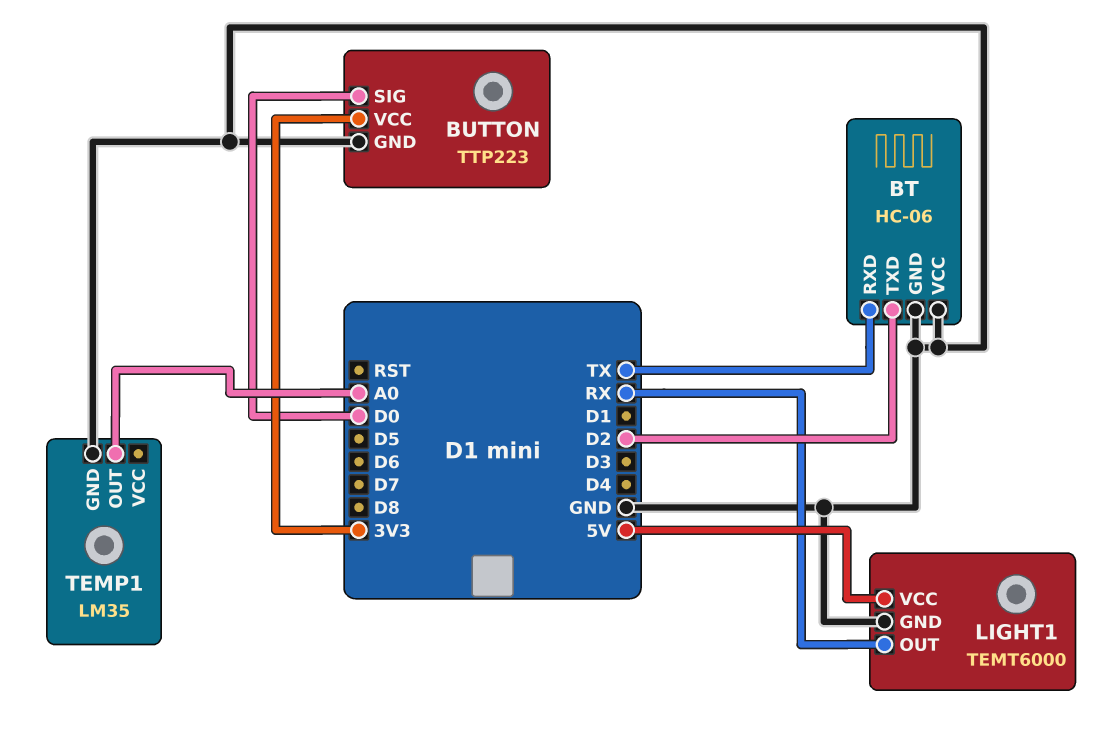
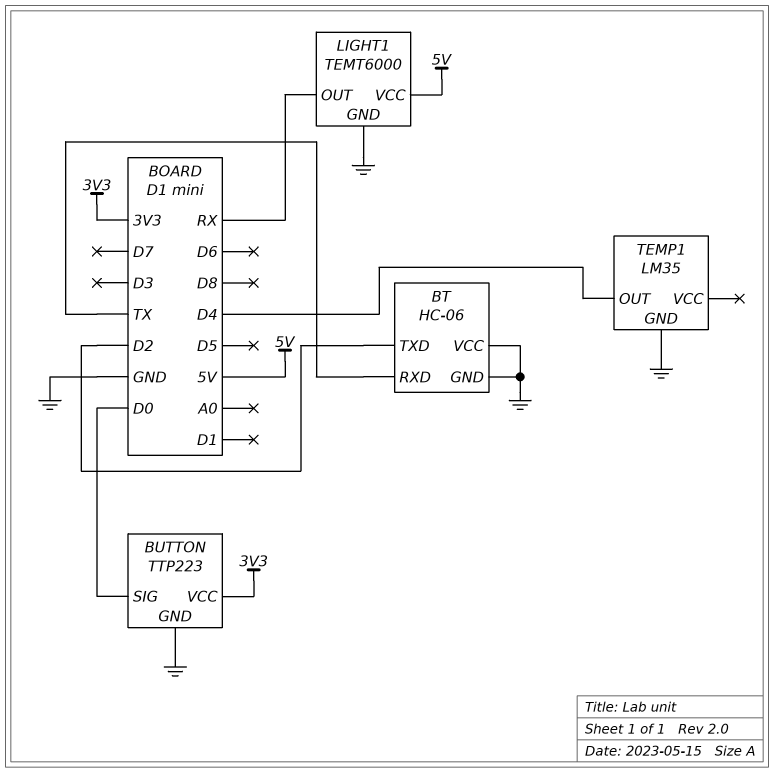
TEMP1 pin OUT: A0 -> D4

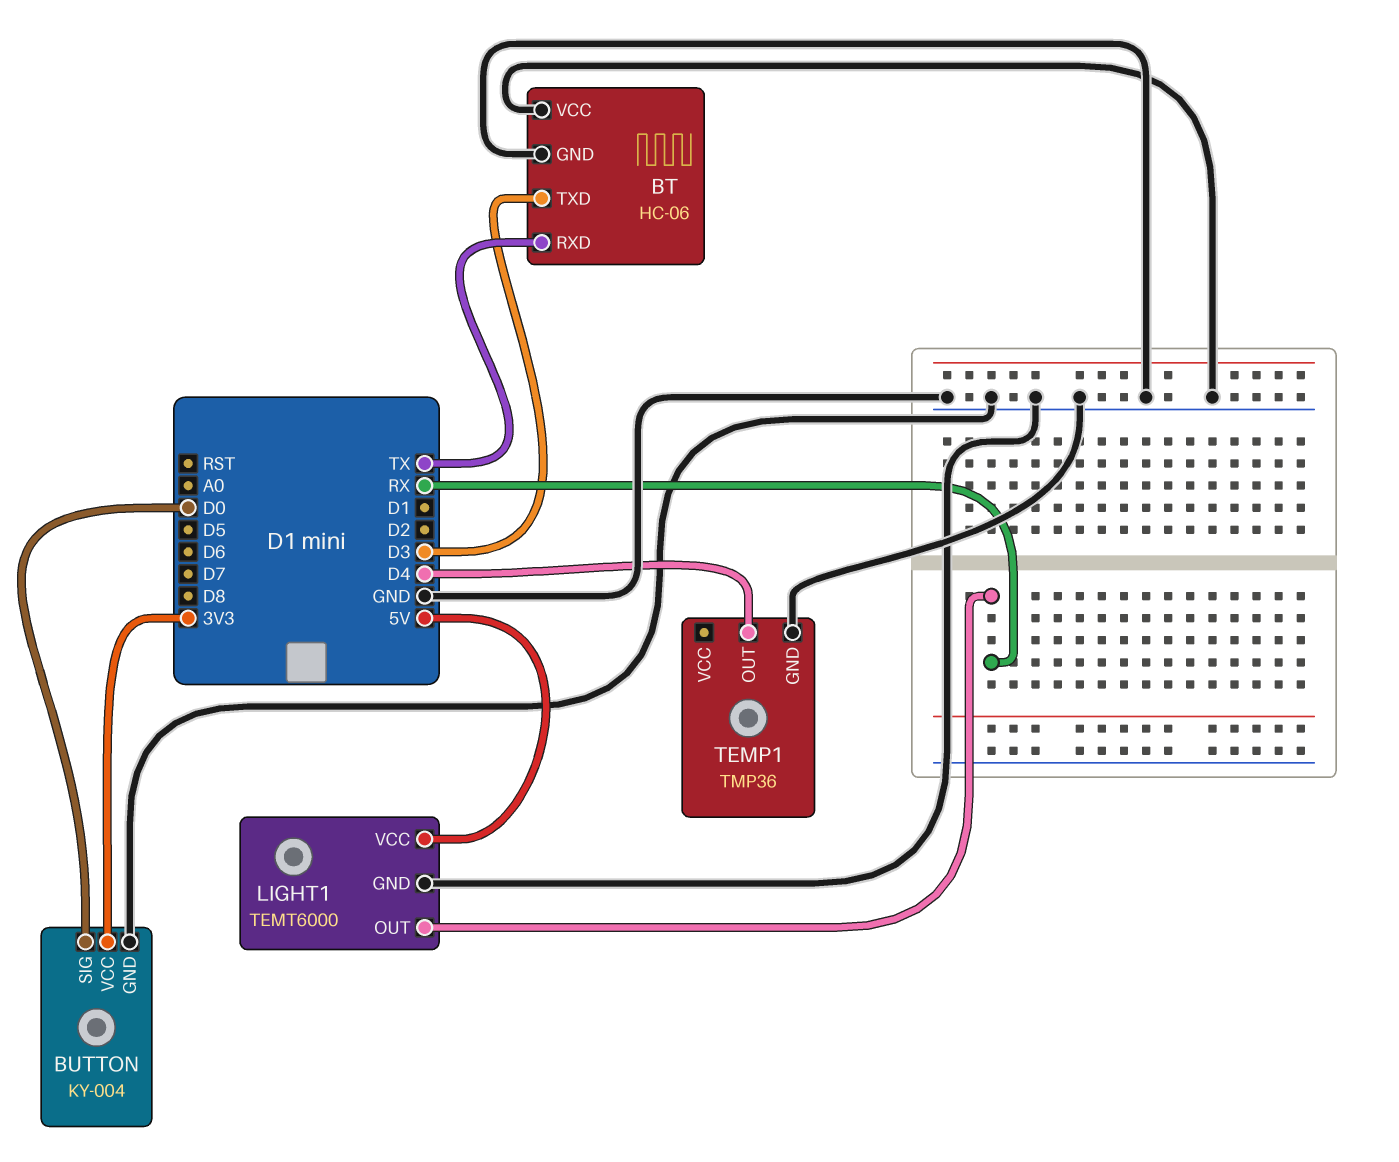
BT pin TXD: D2 -> D3
BUTTON: TTP223 -> KY-004
TEMP1: LM35 -> TMP36

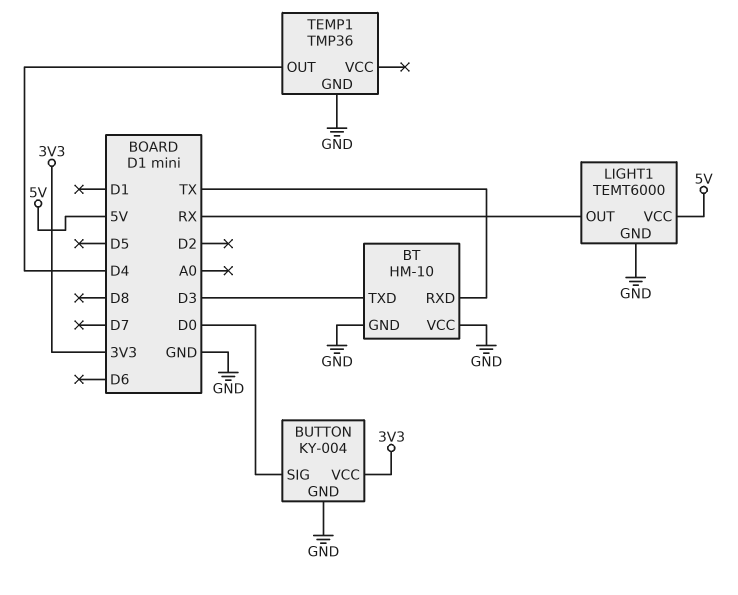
BT: HC-06 -> HM-10

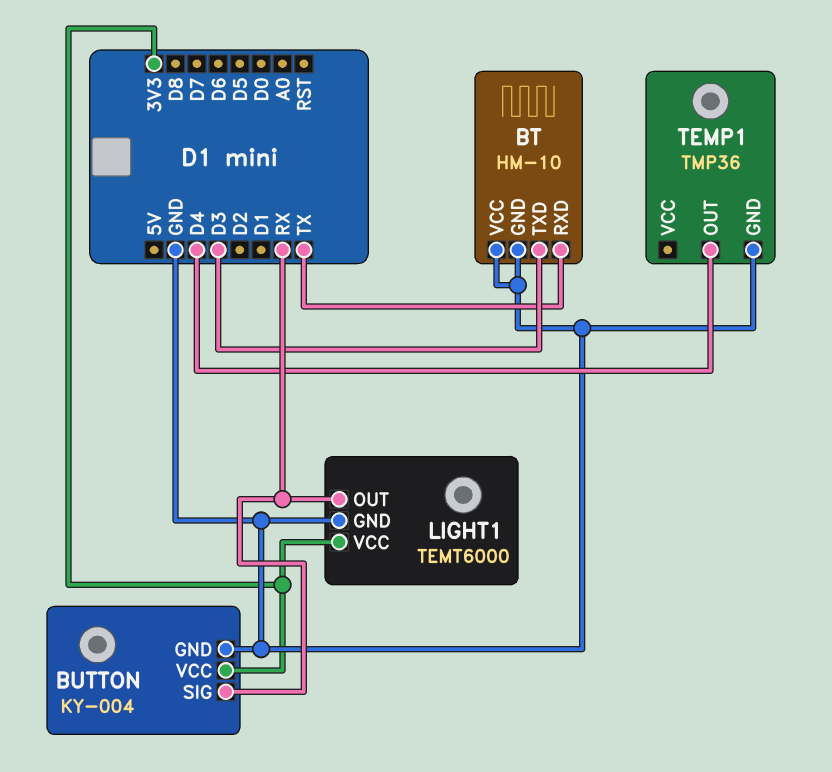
BUTTON pin SIG: D0 -> RX
LIGHT1 pin VCC: 5V -> 3V3

